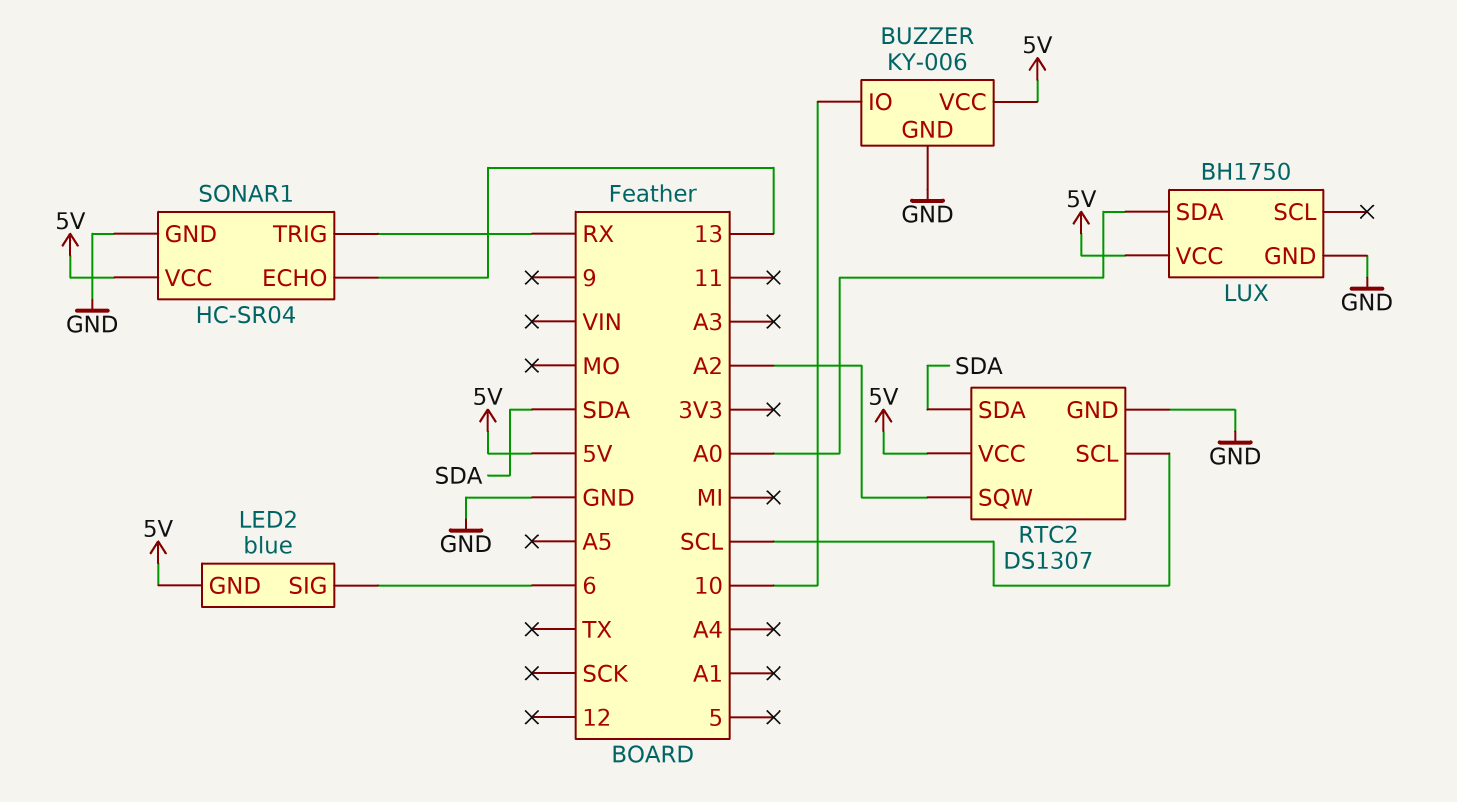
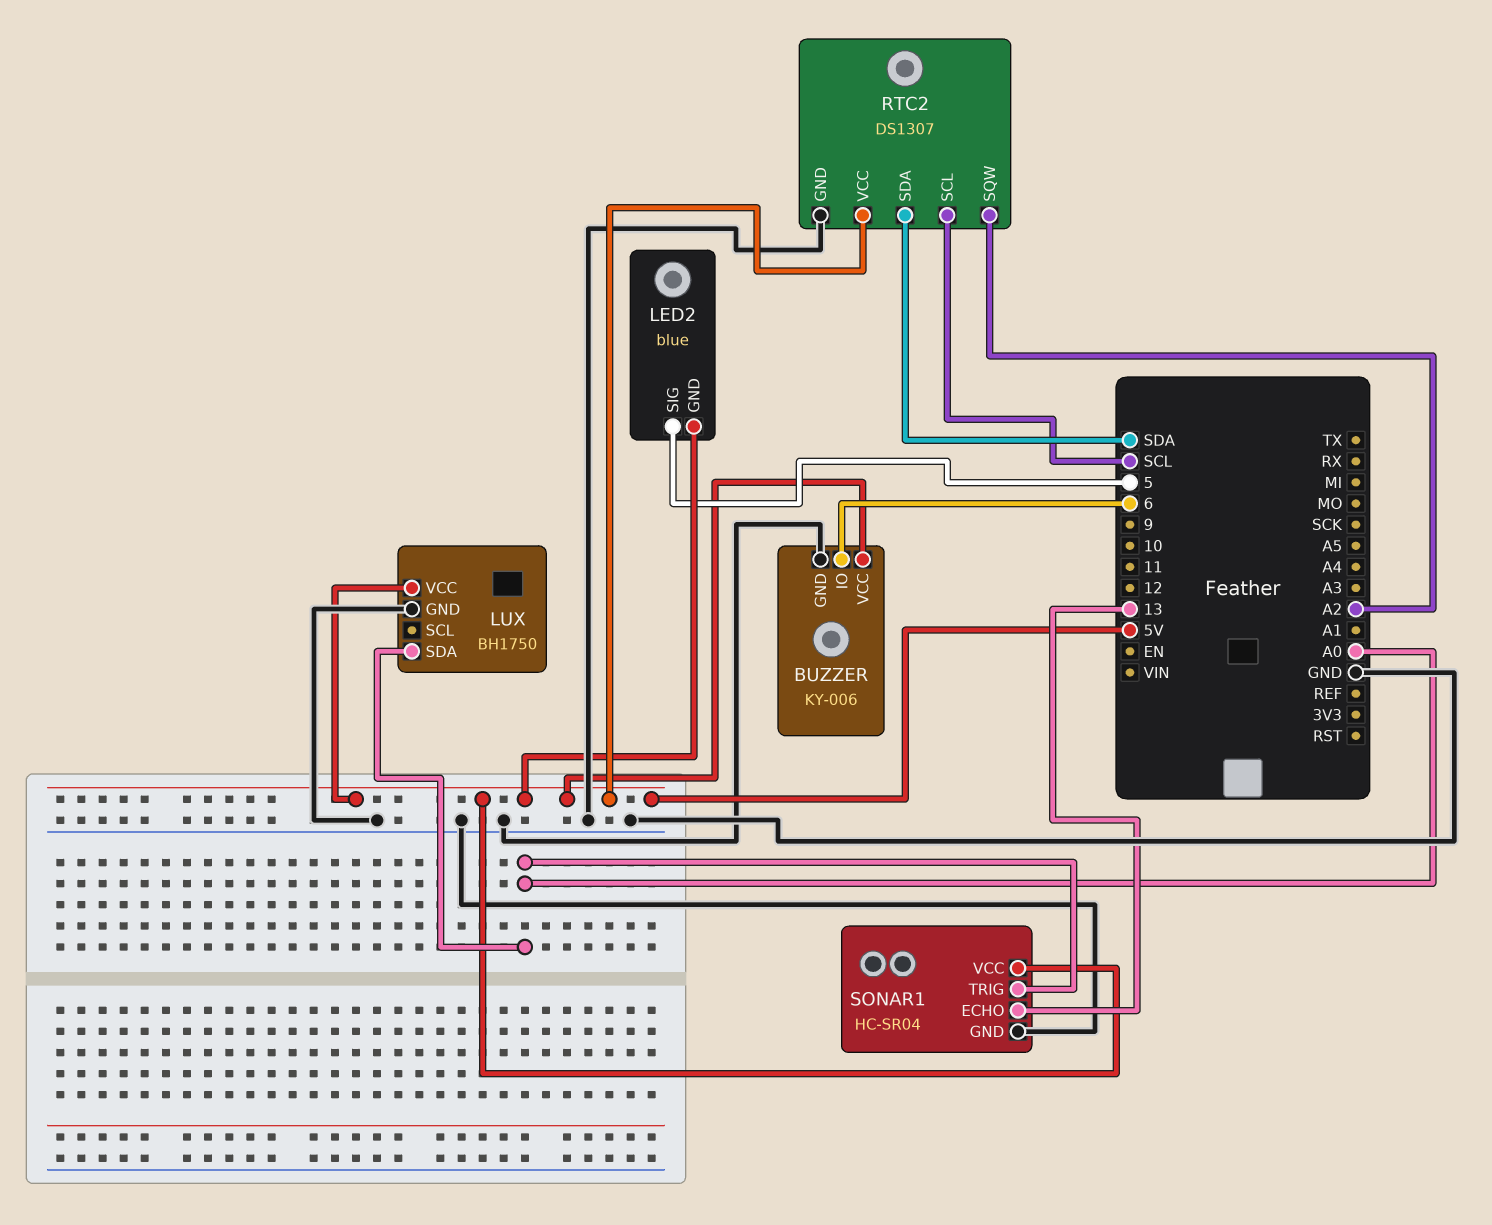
BUZZER pin IO: 10 -> 6
LED2 pin SIG: 6 -> 5
SONAR1 pin TRIG: RX -> A0

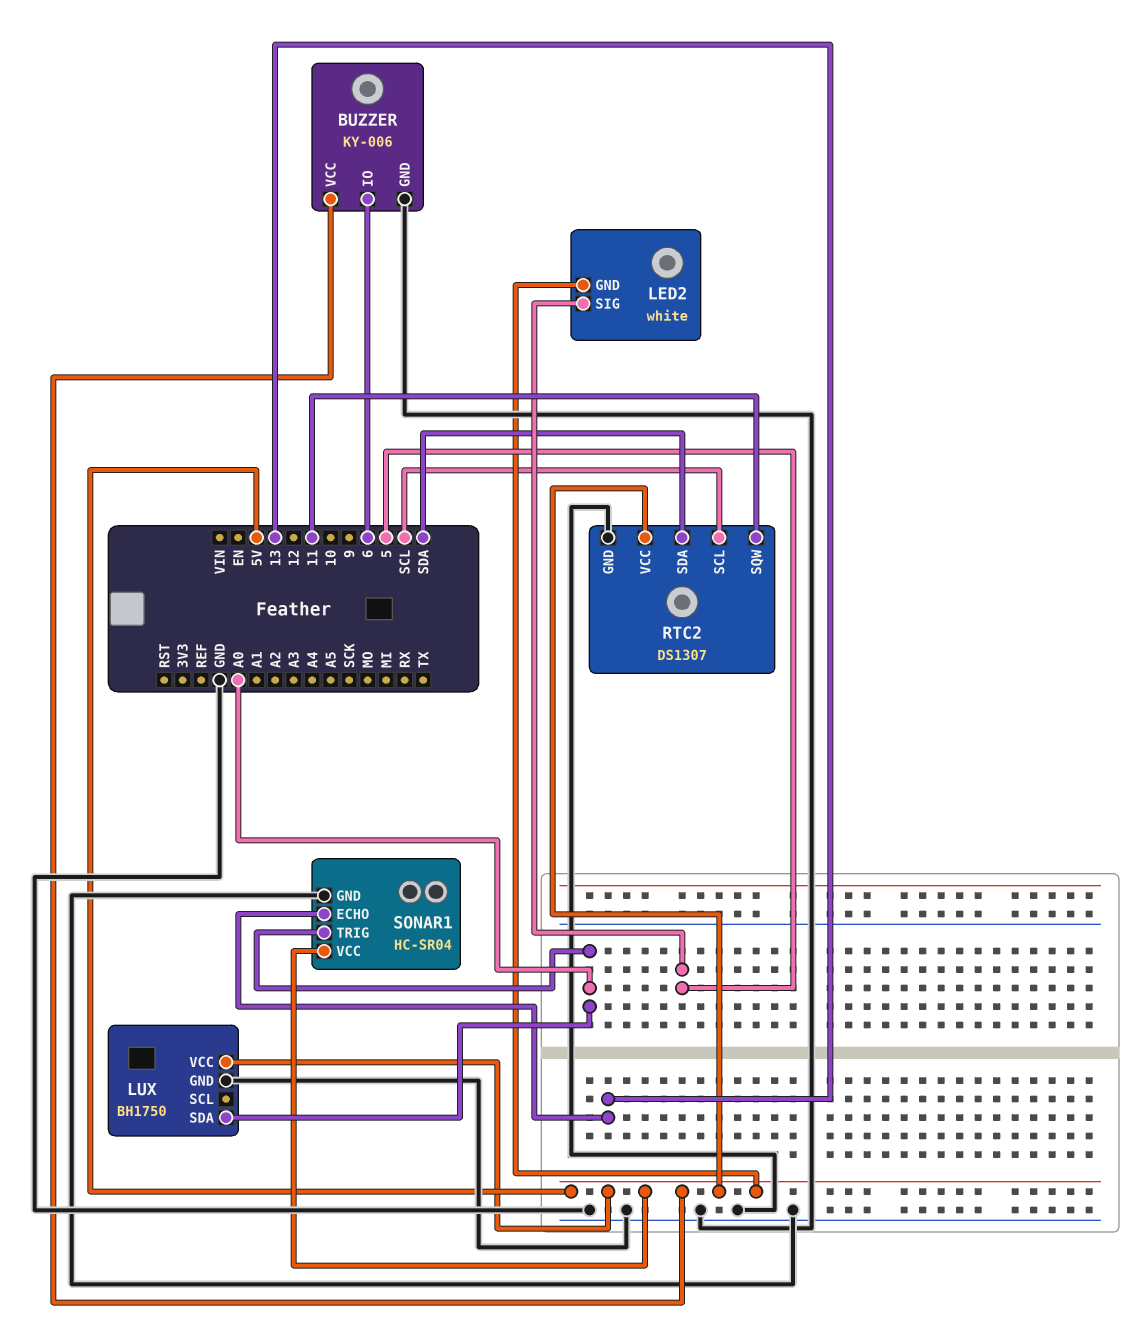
LED2: blue -> white
RTC2 pin SQW: A2 -> 11

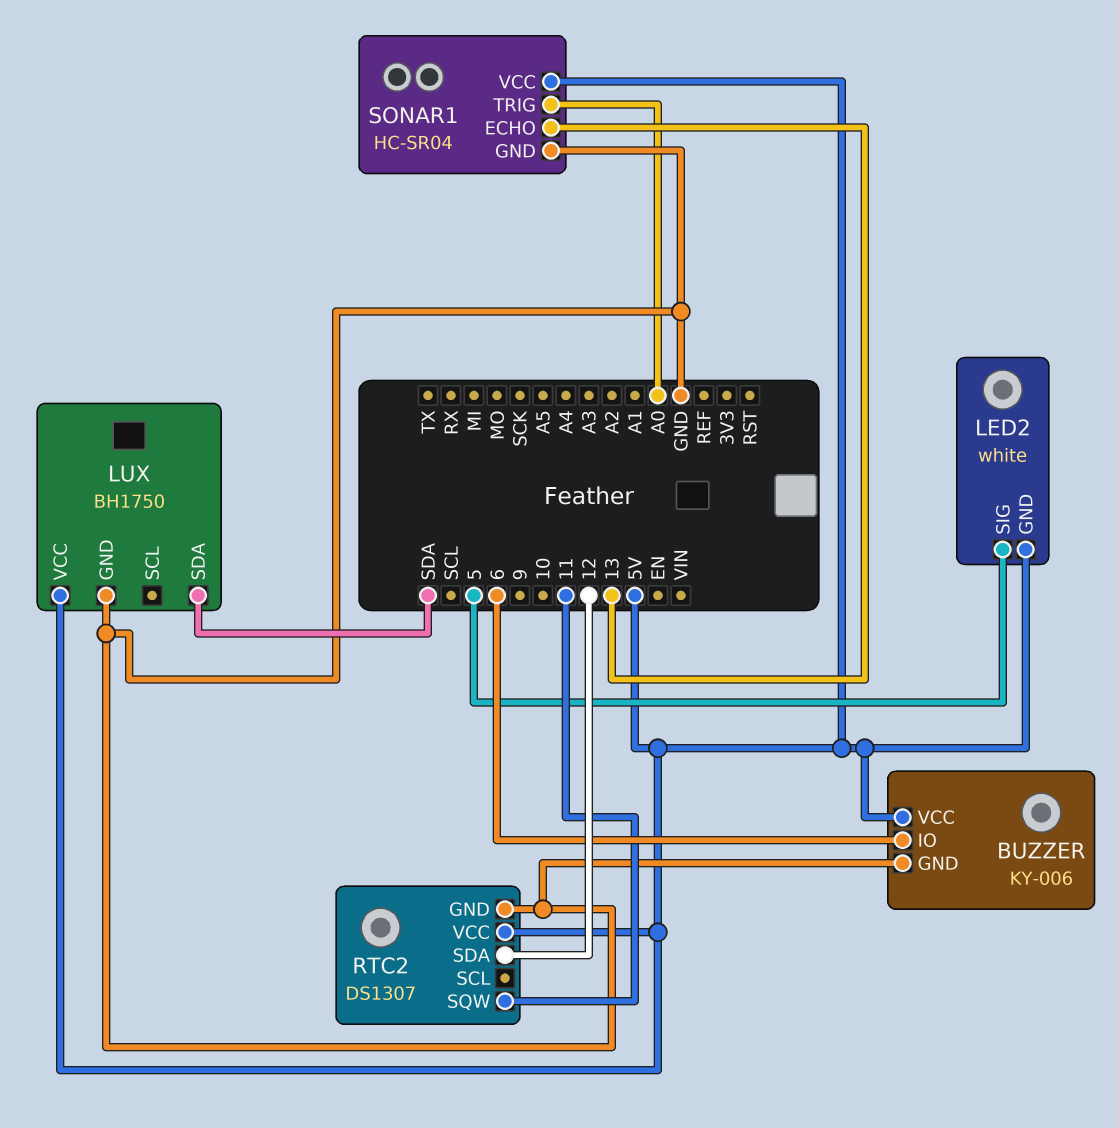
LUX pin SDA: A0 -> SDA
RTC2 pin SCL: SCL -> none
RTC2 pin SDA: SDA -> 12

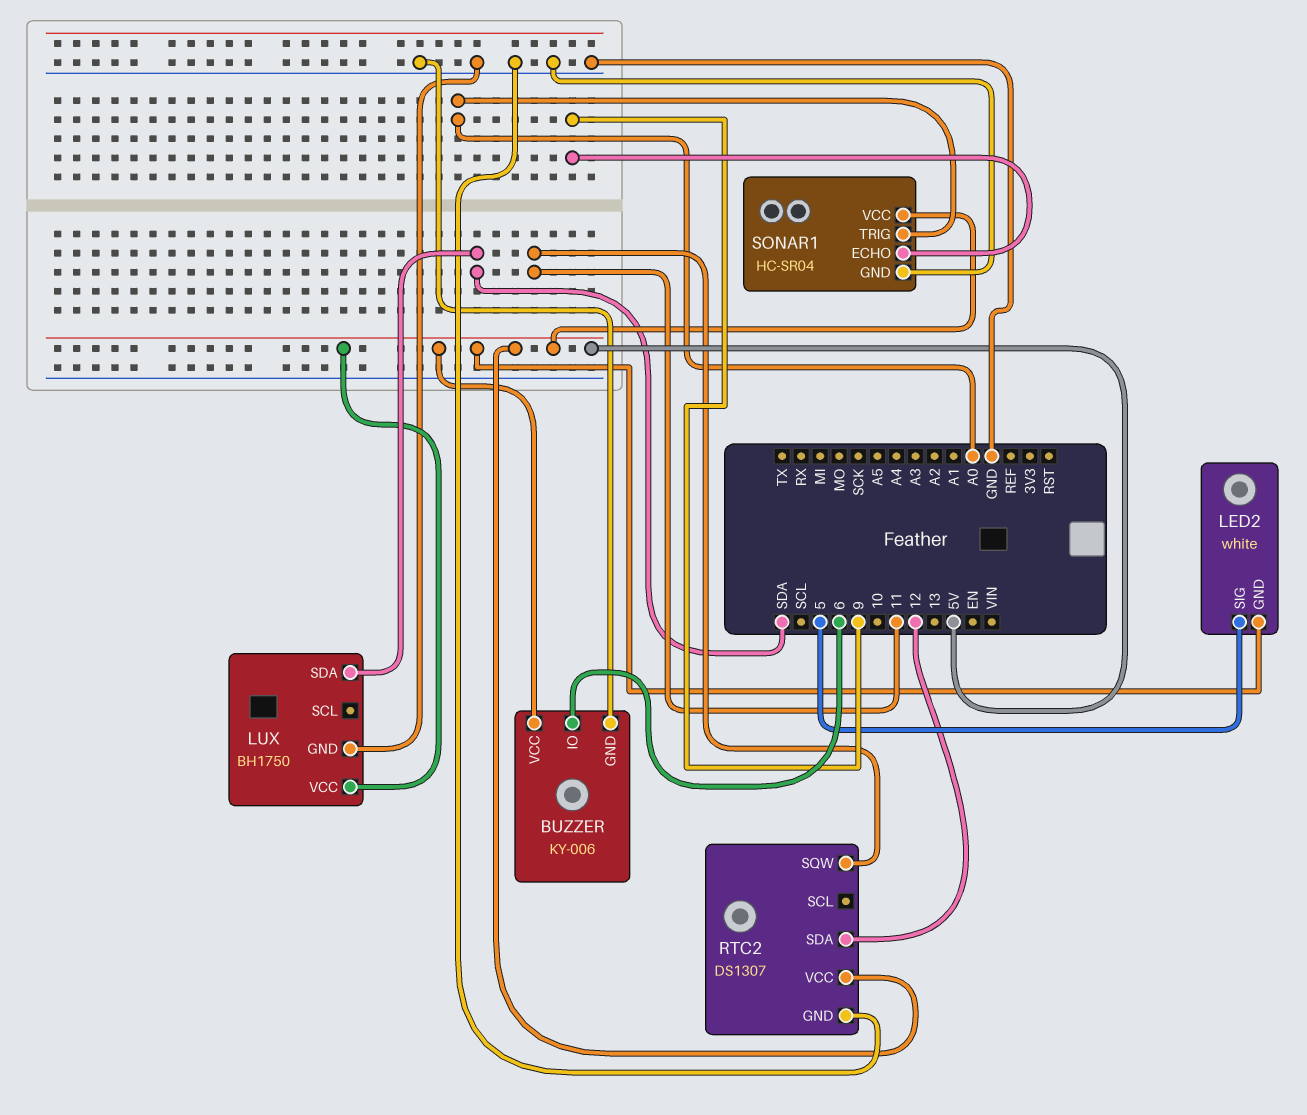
SONAR1 pin ECHO: 13 -> 9

